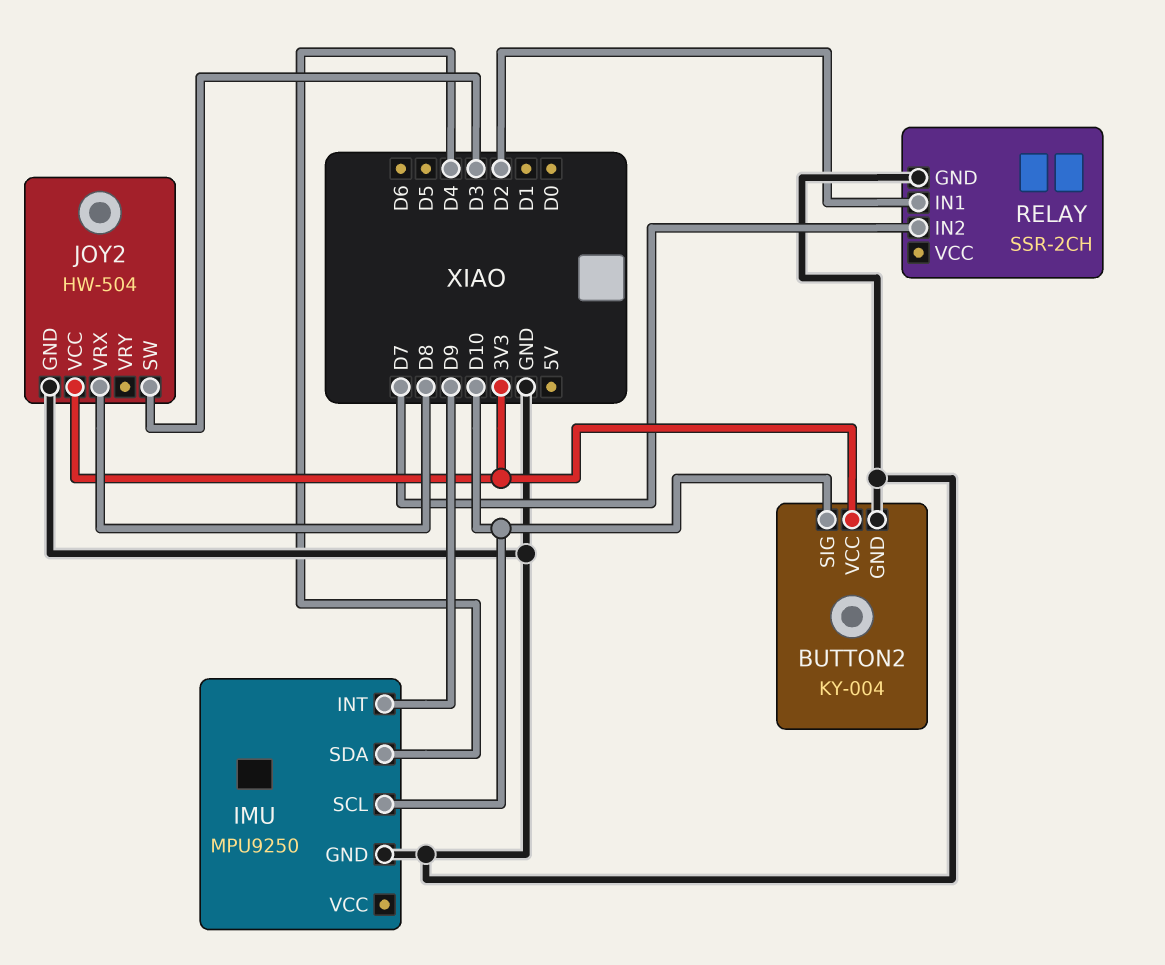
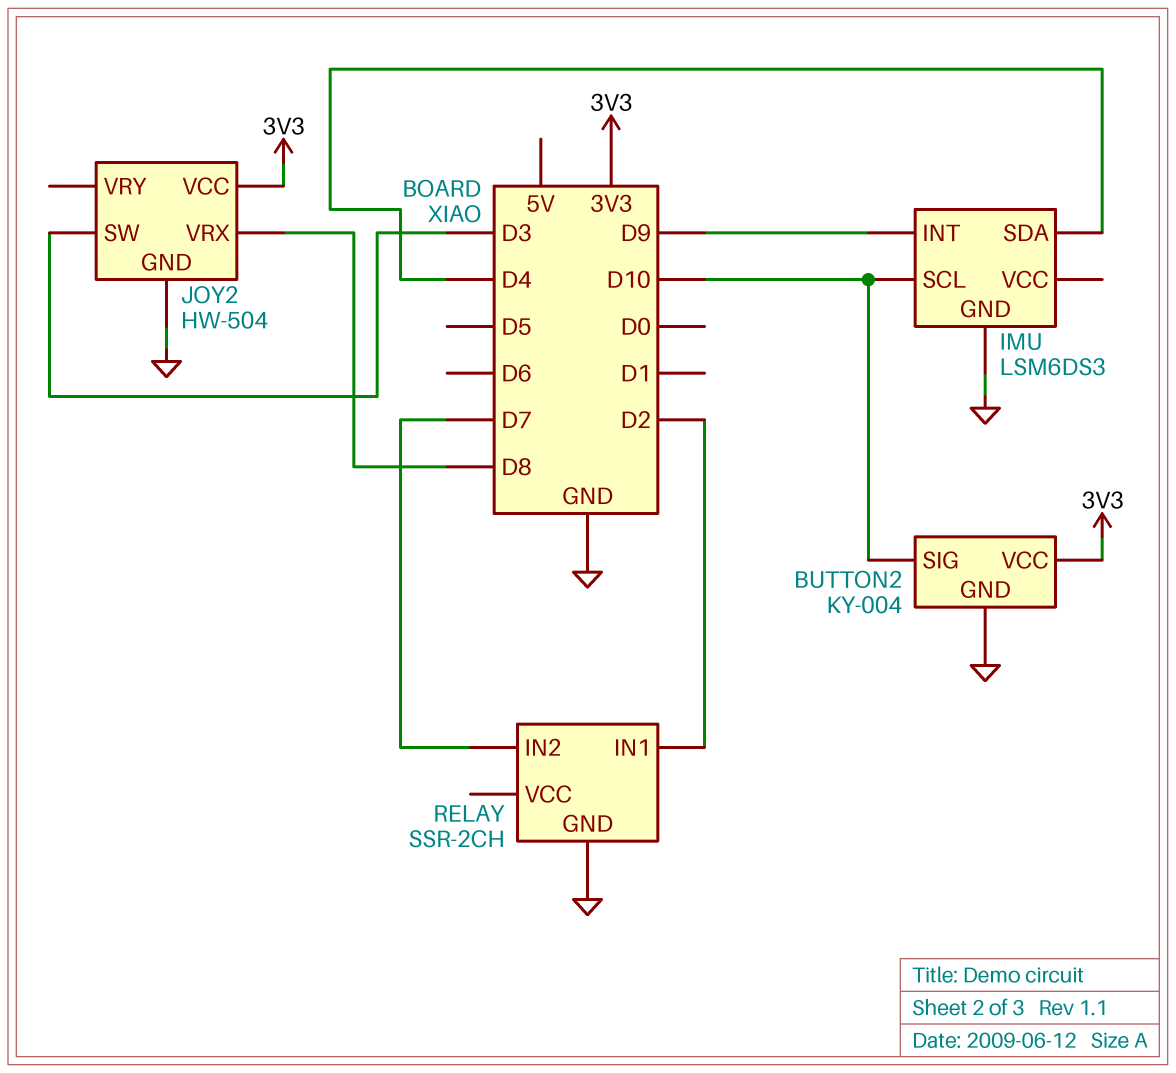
IMU: MPU9250 -> LSM6DS3

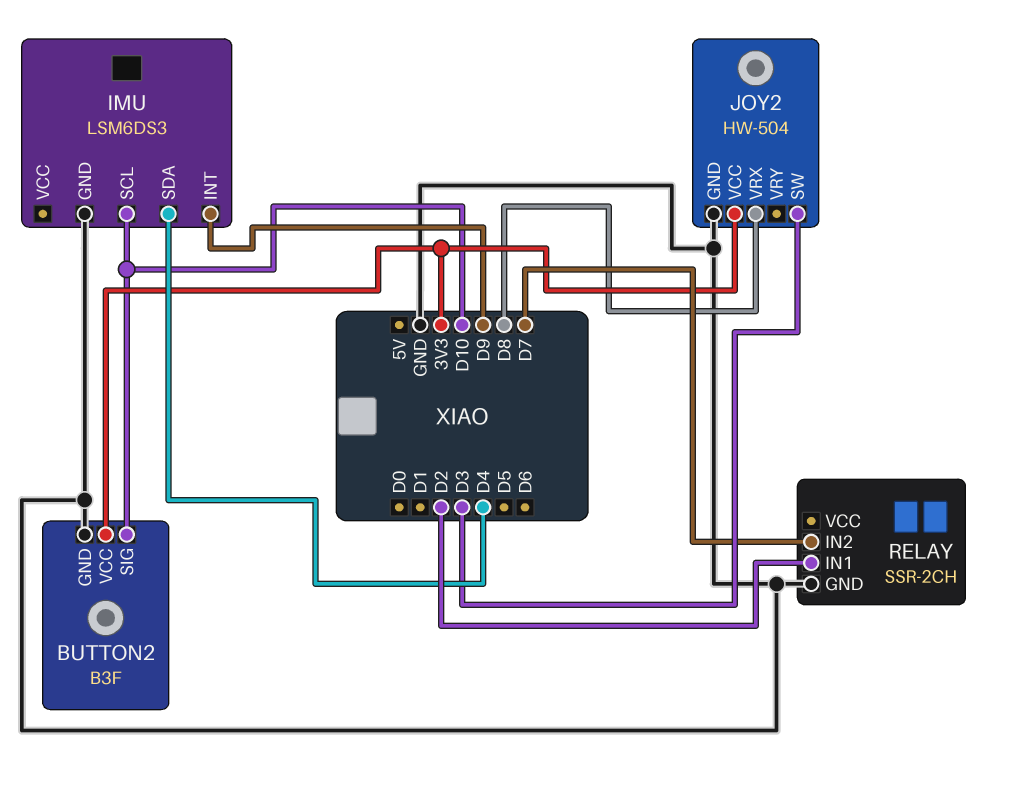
BUTTON2: KY-004 -> B3F

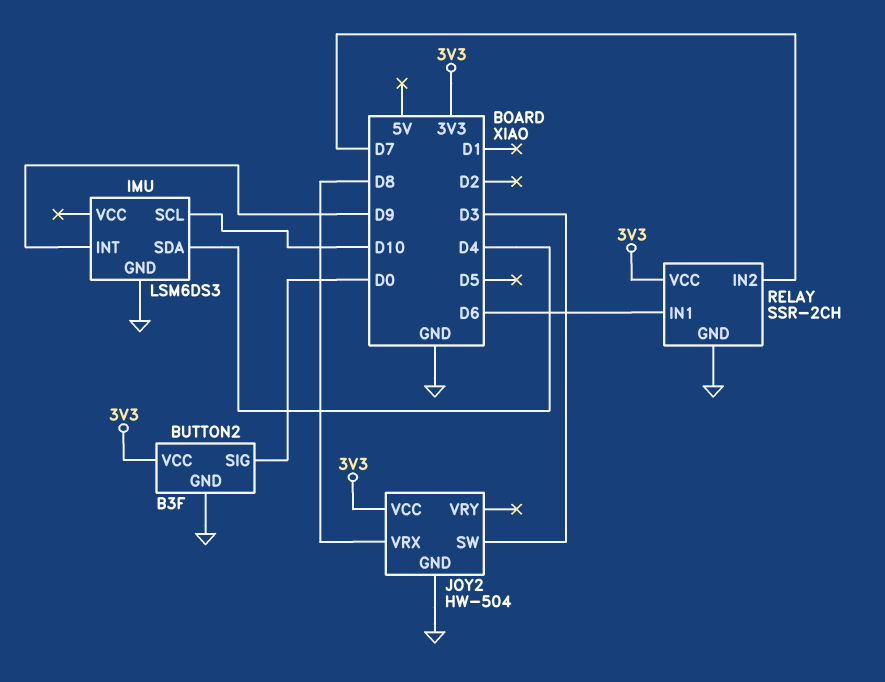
BUTTON2 pin SIG: D10 -> D0
RELAY pin IN1: D2 -> D6
RELAY pin VCC: none -> 3V3

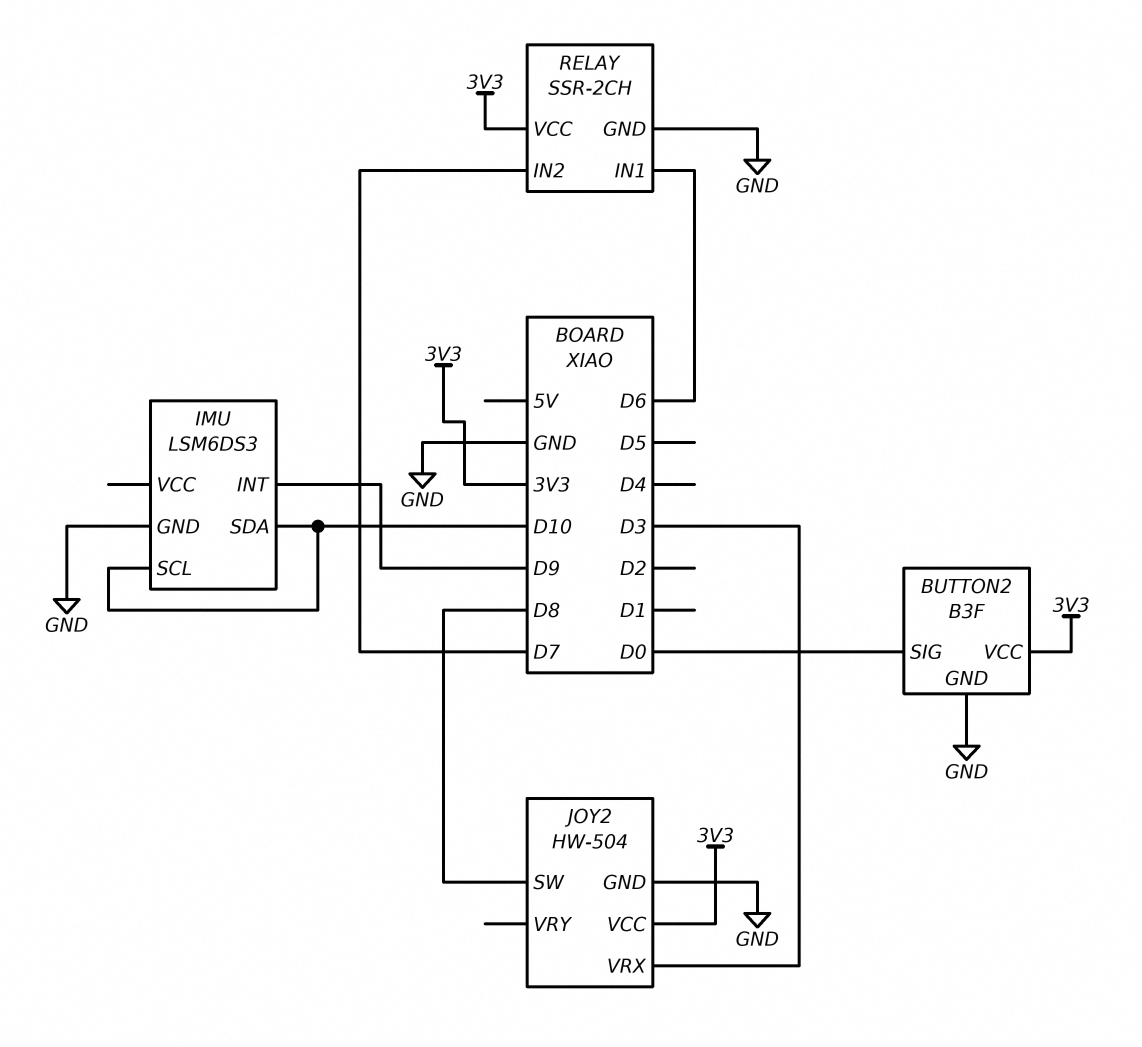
IMU pin SDA: D4 -> D10
JOY2 pin SW: D3 -> D8
JOY2 pin VRX: D8 -> D3

